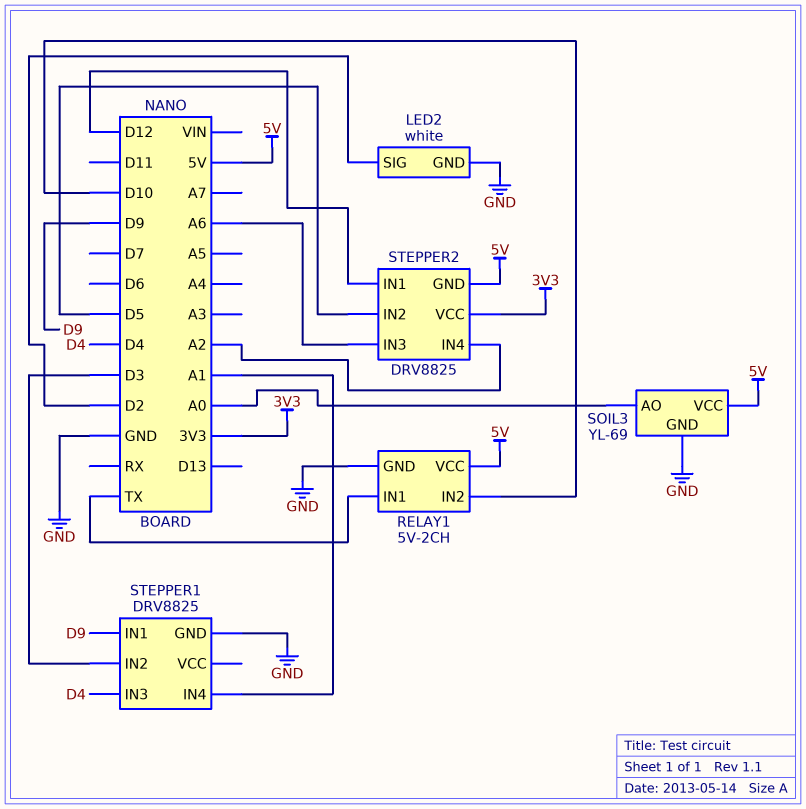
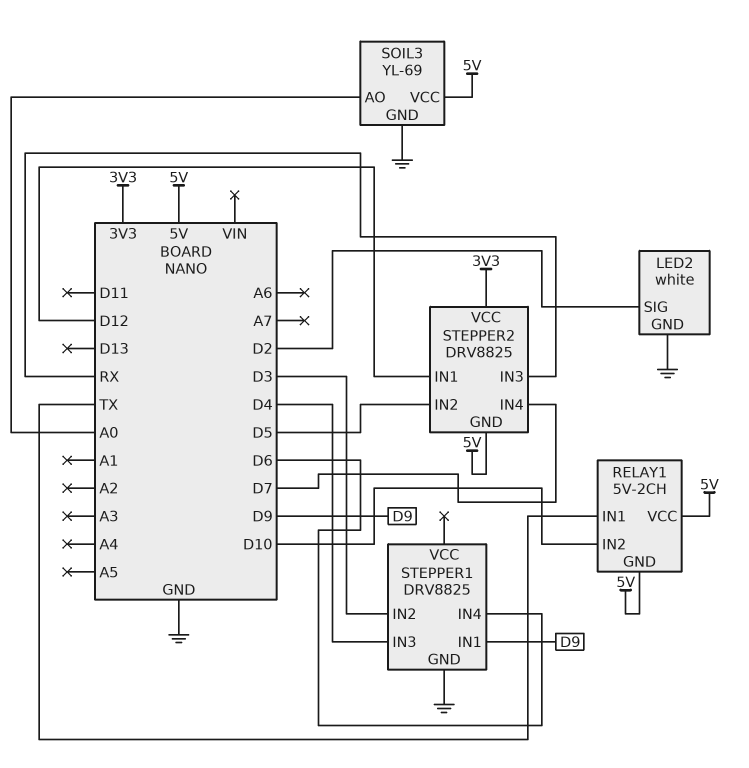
RELAY1 pin GND: GND -> 5V
STEPPER1 pin IN4: A1 -> D6
STEPPER2 pin IN3: A6 -> RX
STEPPER2 pin IN4: A2 -> D7

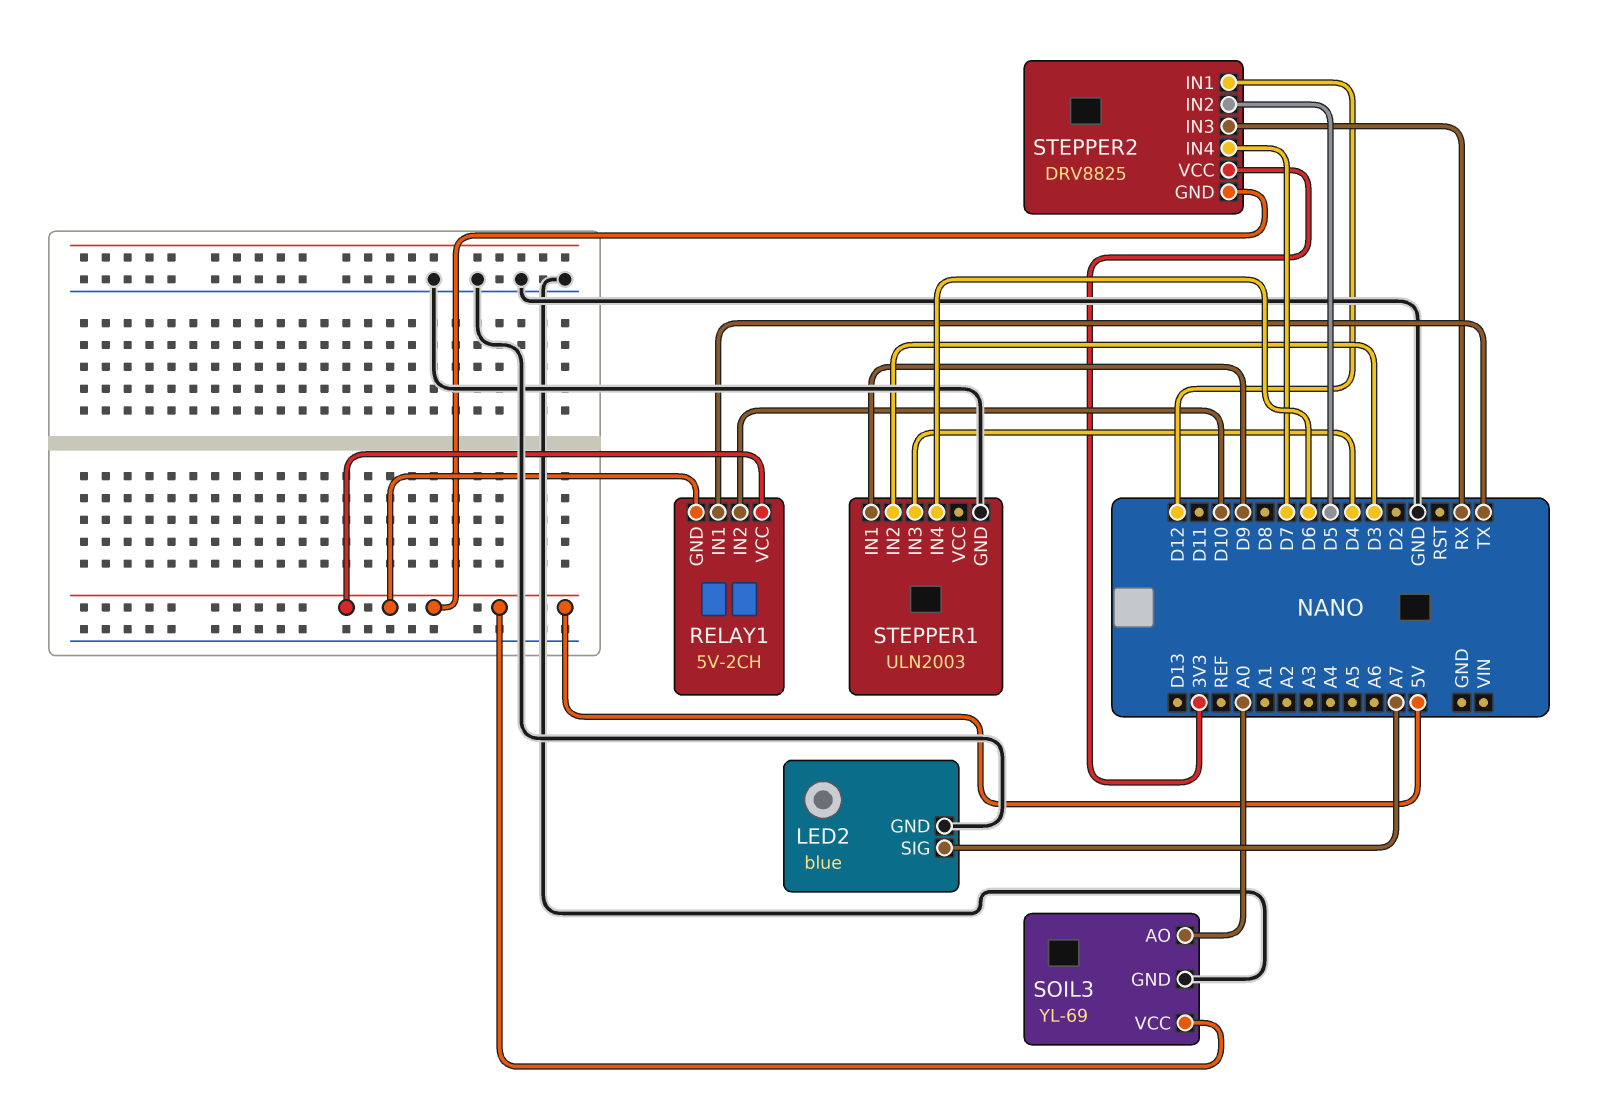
LED2: white -> blue
LED2 pin SIG: D2 -> A7
STEPPER1: DRV8825 -> ULN2003

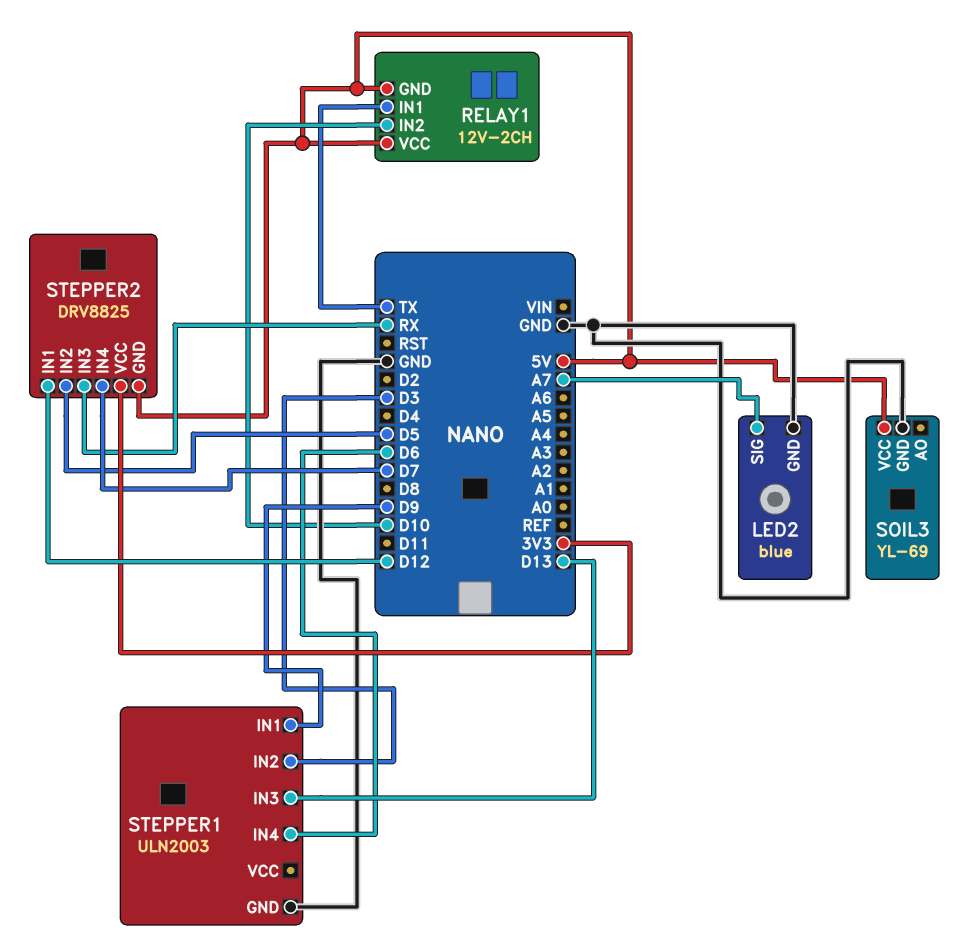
RELAY1: 5V-2CH -> 12V-2CH
SOIL3 pin AO: A0 -> none
STEPPER1 pin IN3: D4 -> D13

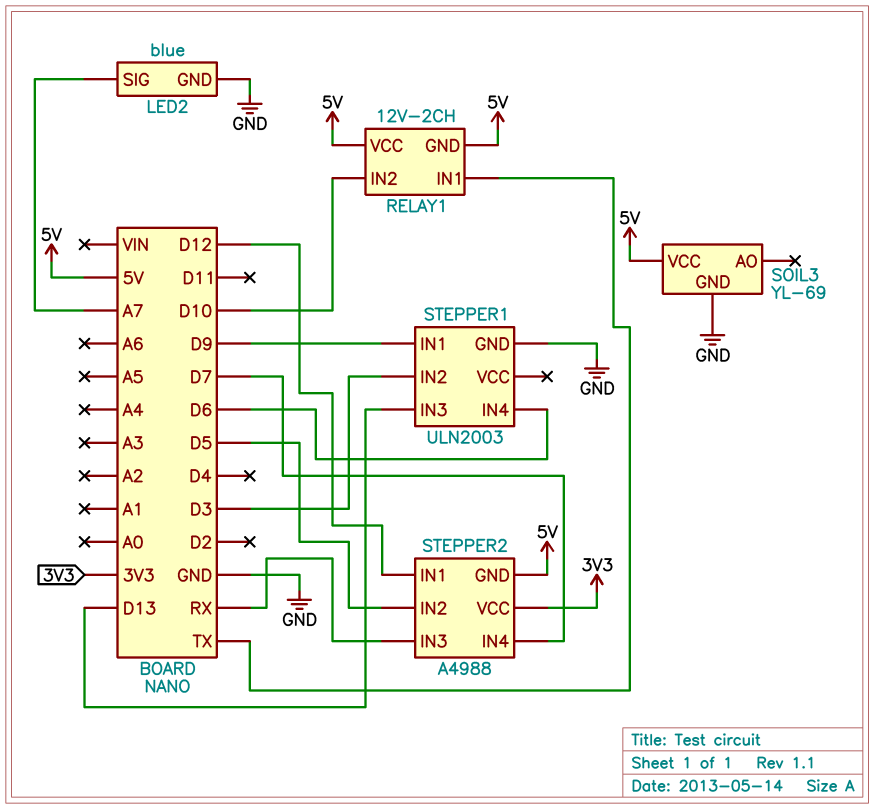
STEPPER2: DRV8825 -> A4988

